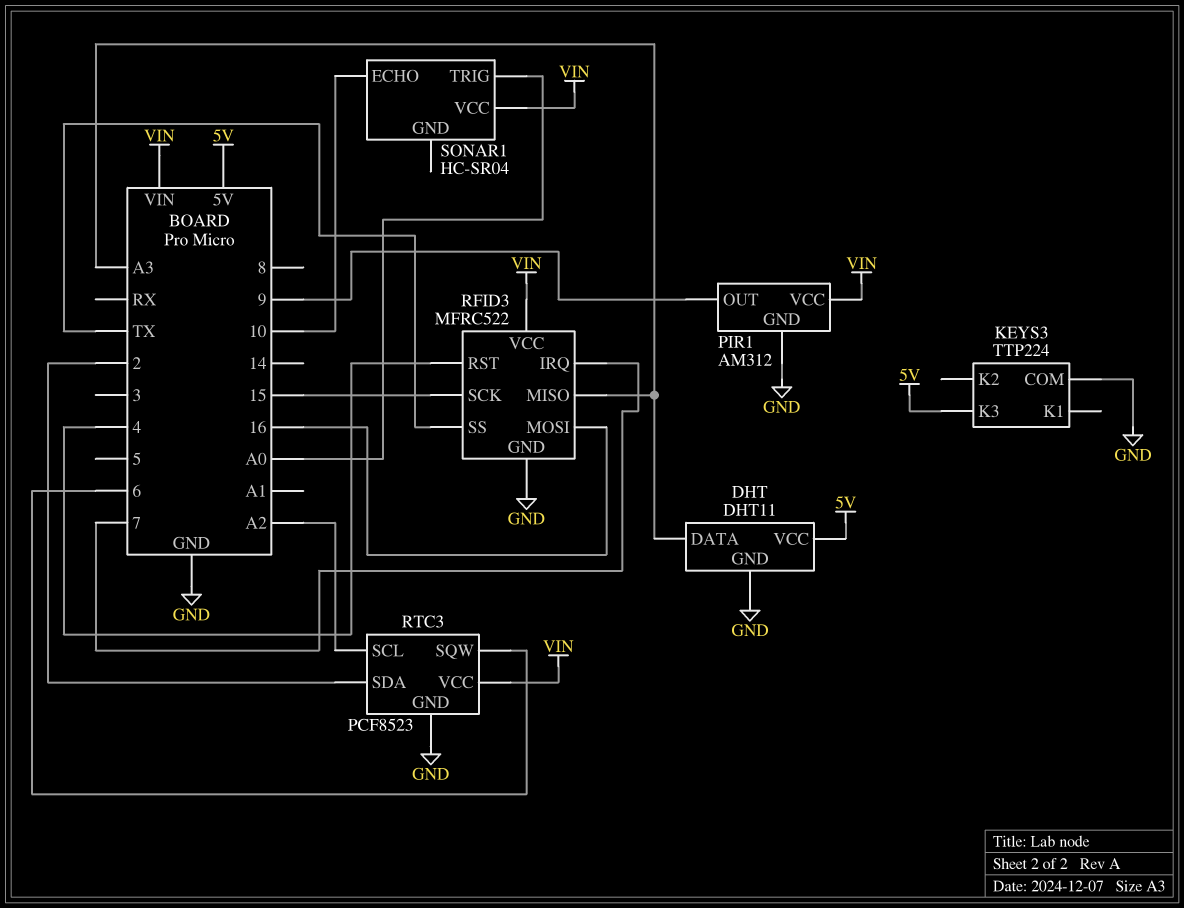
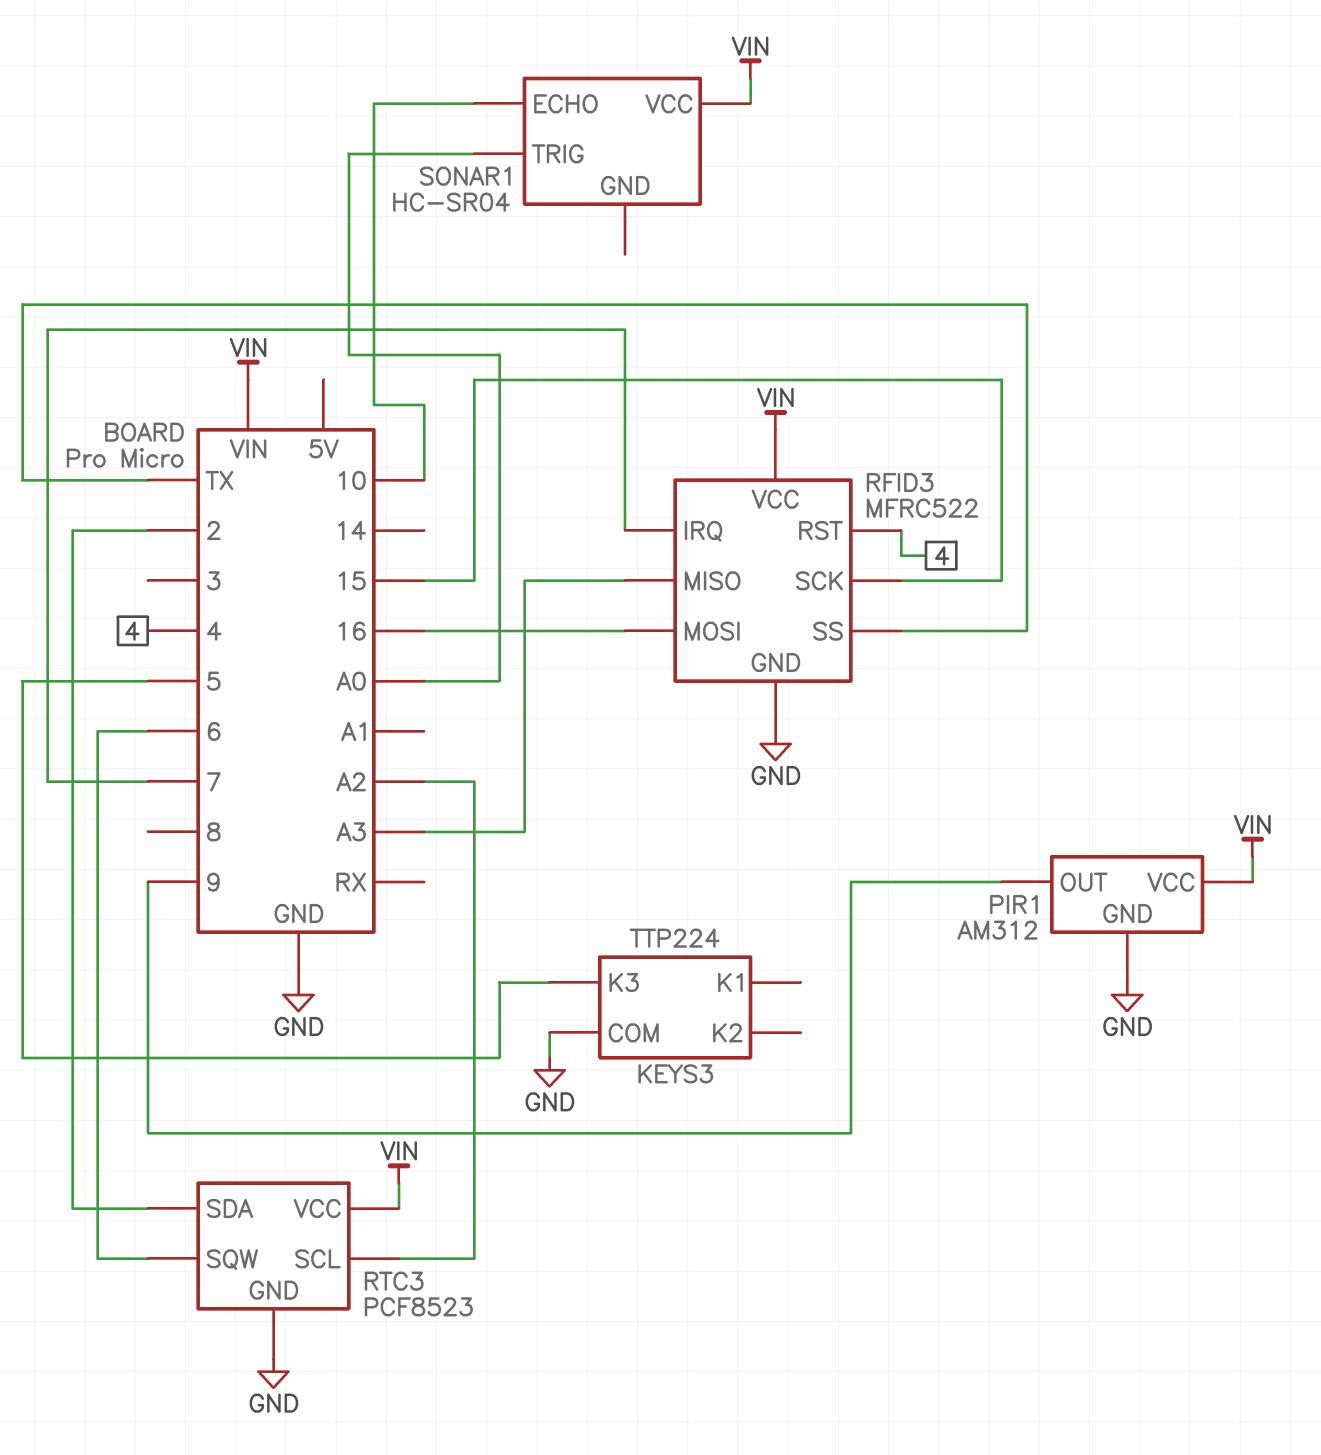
DHT: DHT11 -> none
DHT pin DATA: A3 -> none
DHT pin GND: GND -> none
DHT pin VCC: 5V -> none
KEYS3 pin K3: 5V -> 5

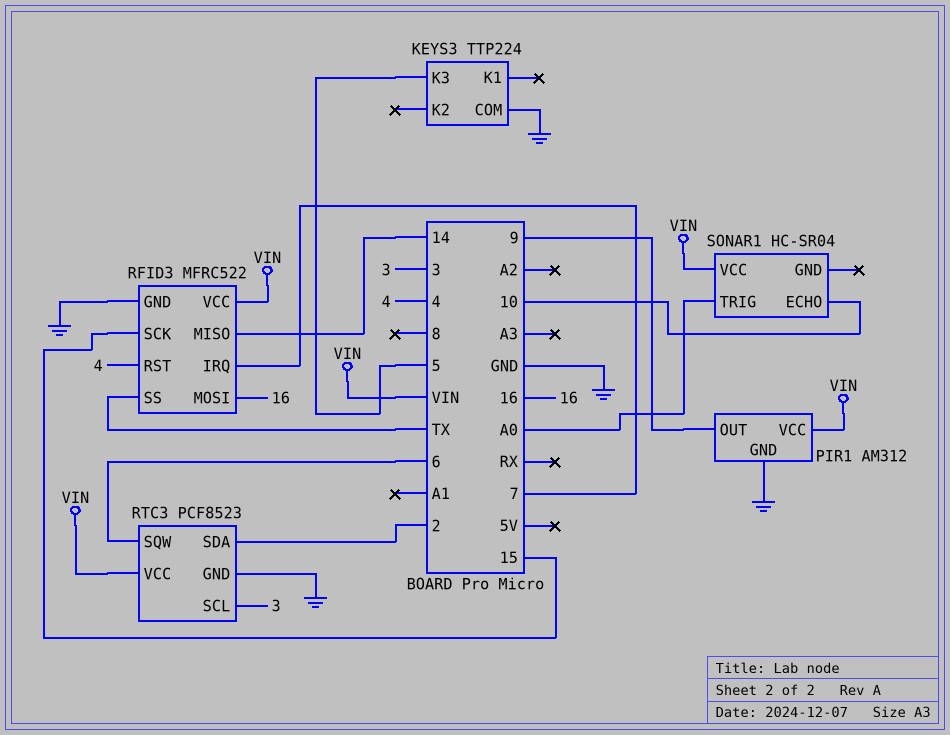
RFID3 pin MISO: A3 -> 14
RTC3 pin SCL: A2 -> 3

